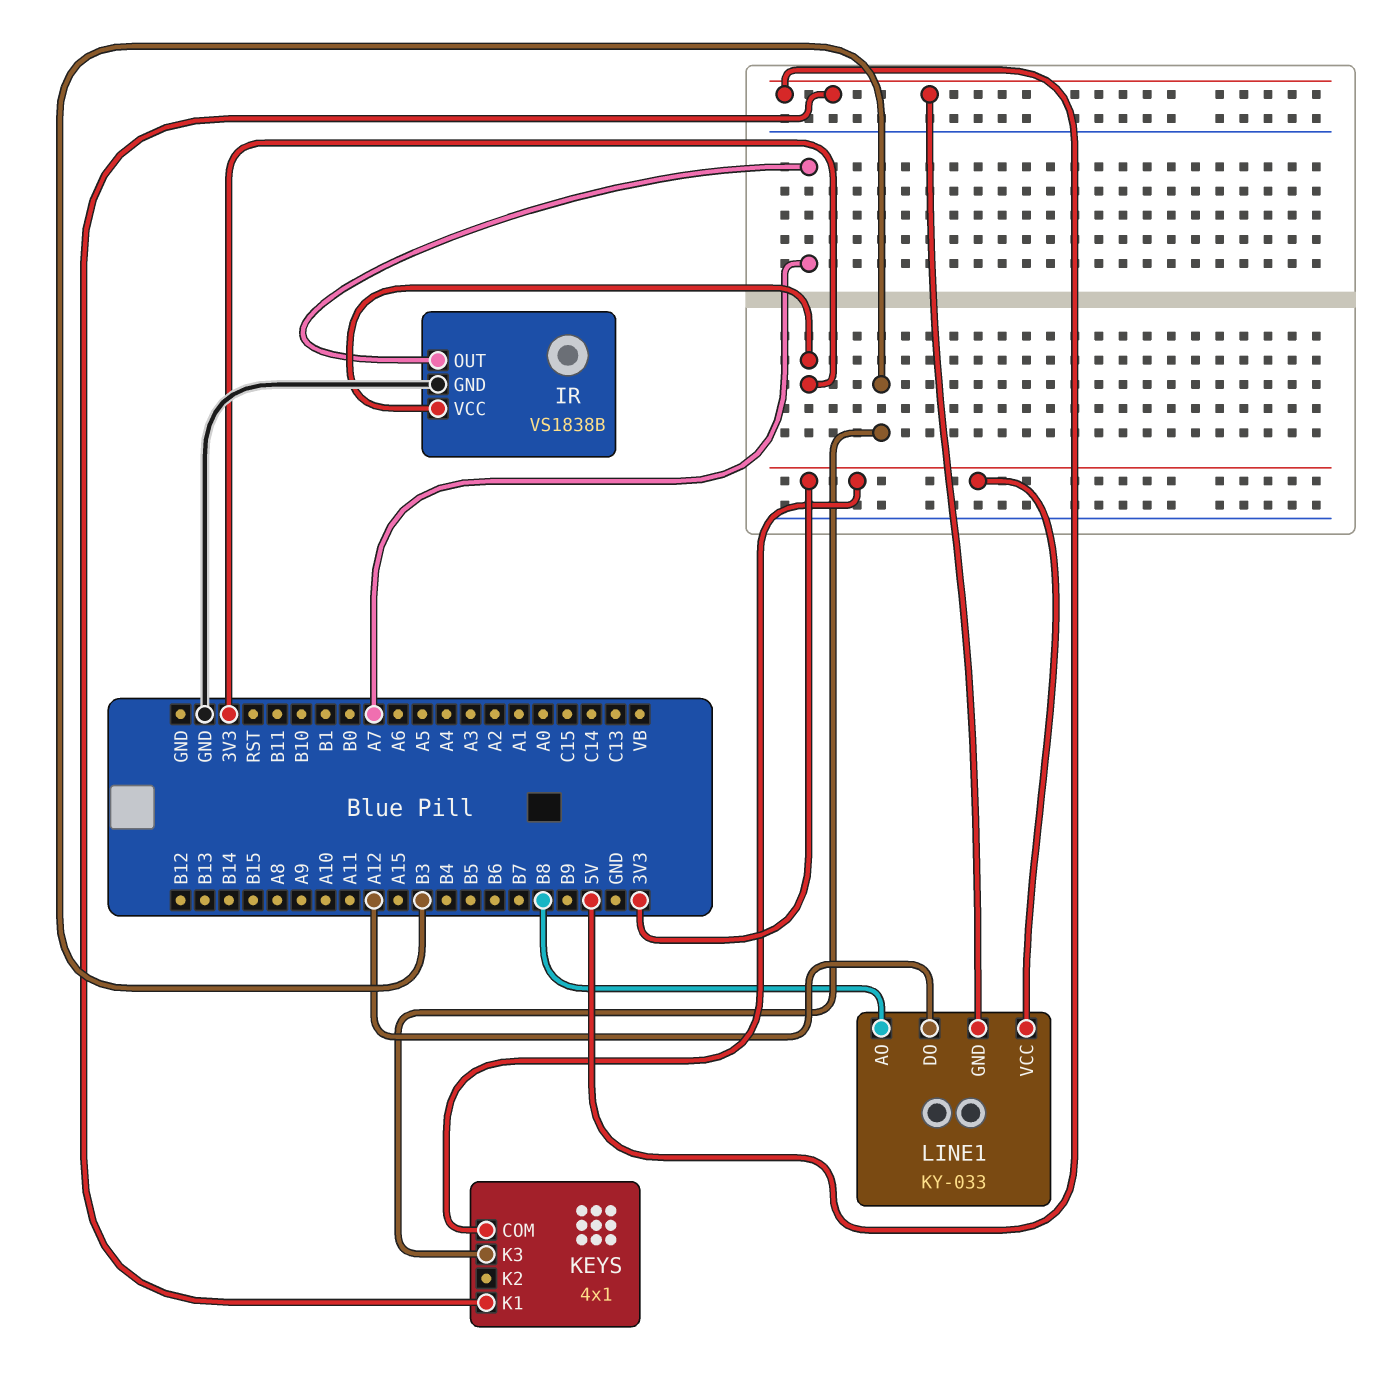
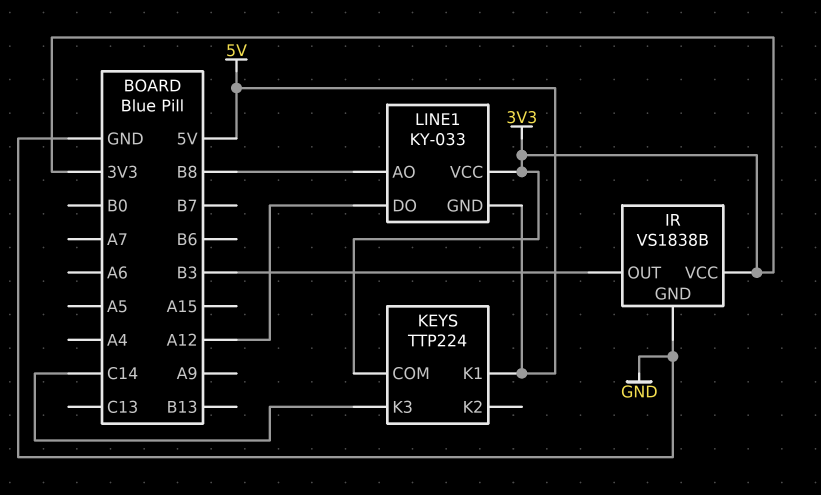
IR pin OUT: A7 -> B3
KEYS: 4x1 -> TTP224
KEYS pin K3: B3 -> C14

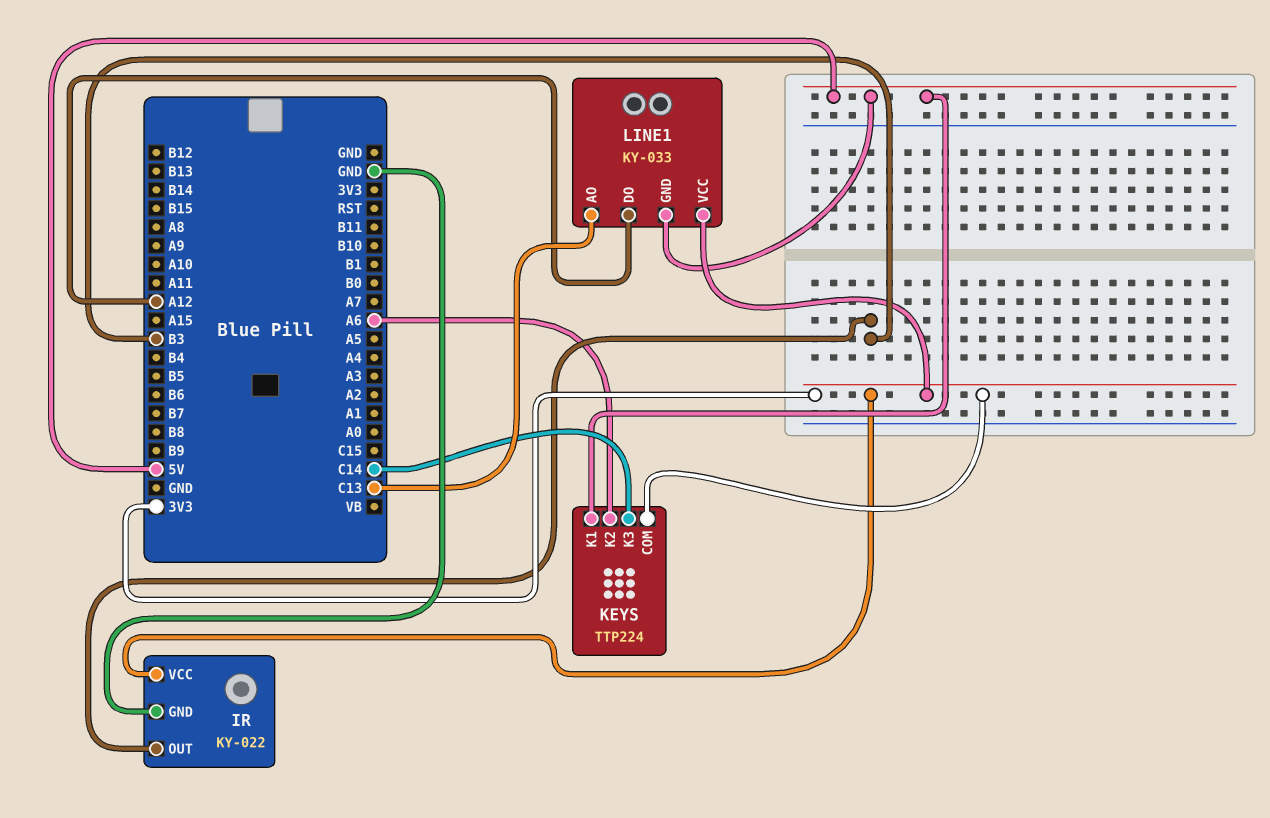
IR: VS1838B -> KY-022
KEYS pin K2: none -> A6
LINE1 pin AO: B8 -> C13

